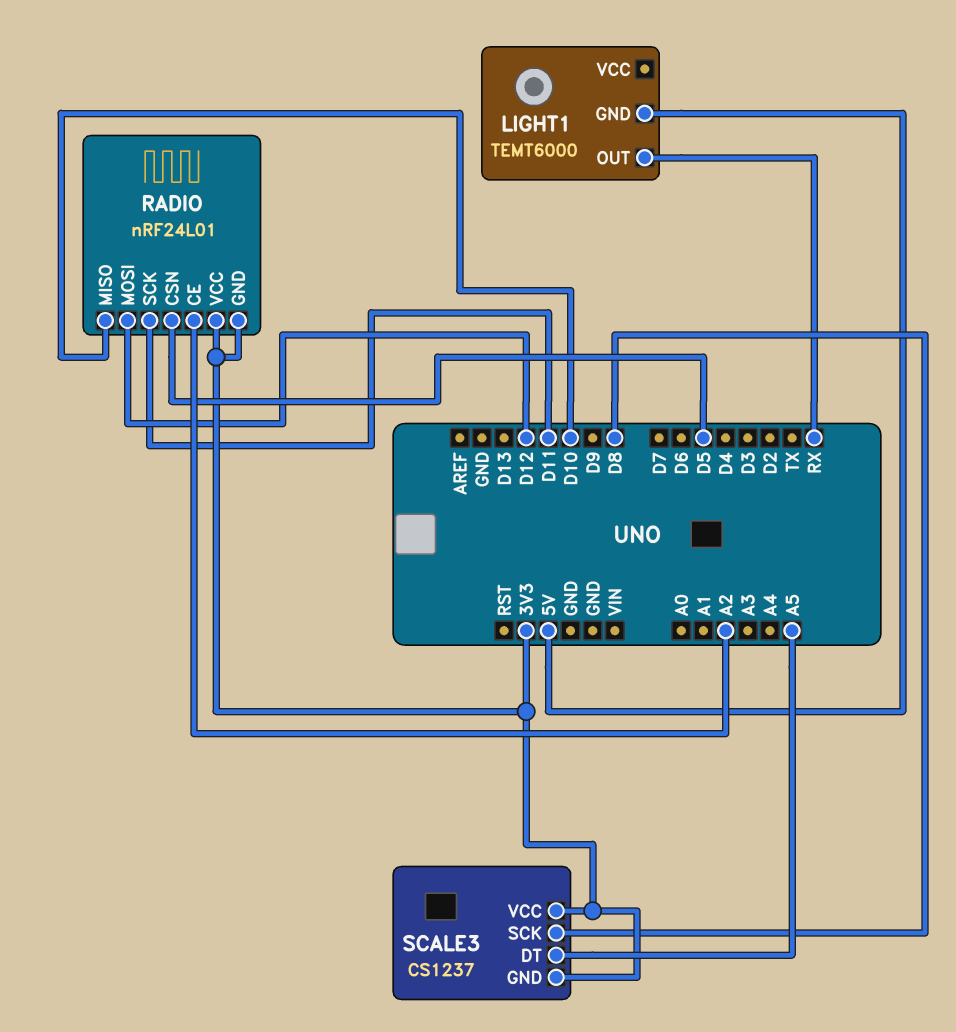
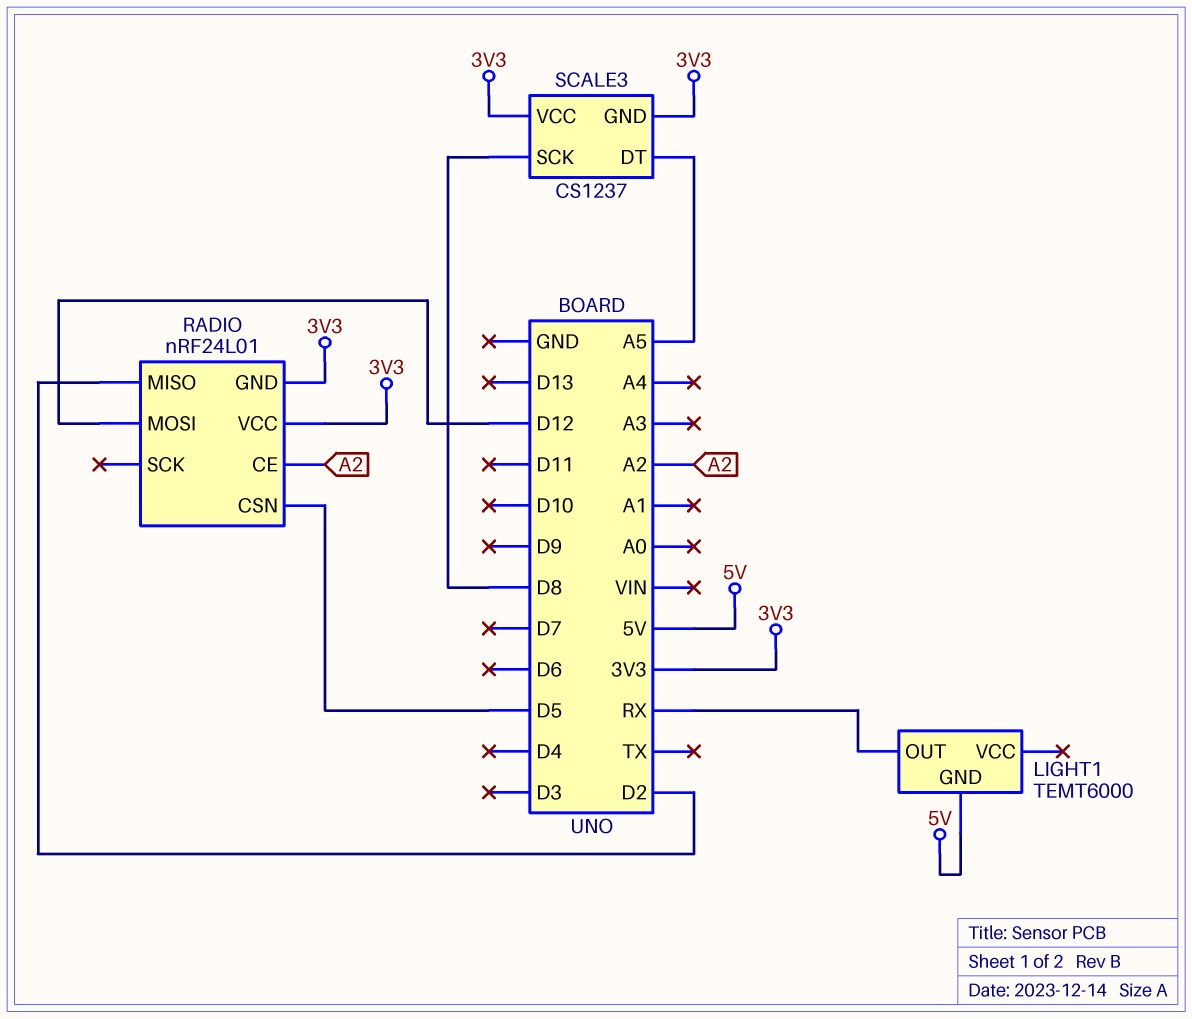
RADIO pin MISO: D10 -> D2
RADIO pin SCK: D11 -> none

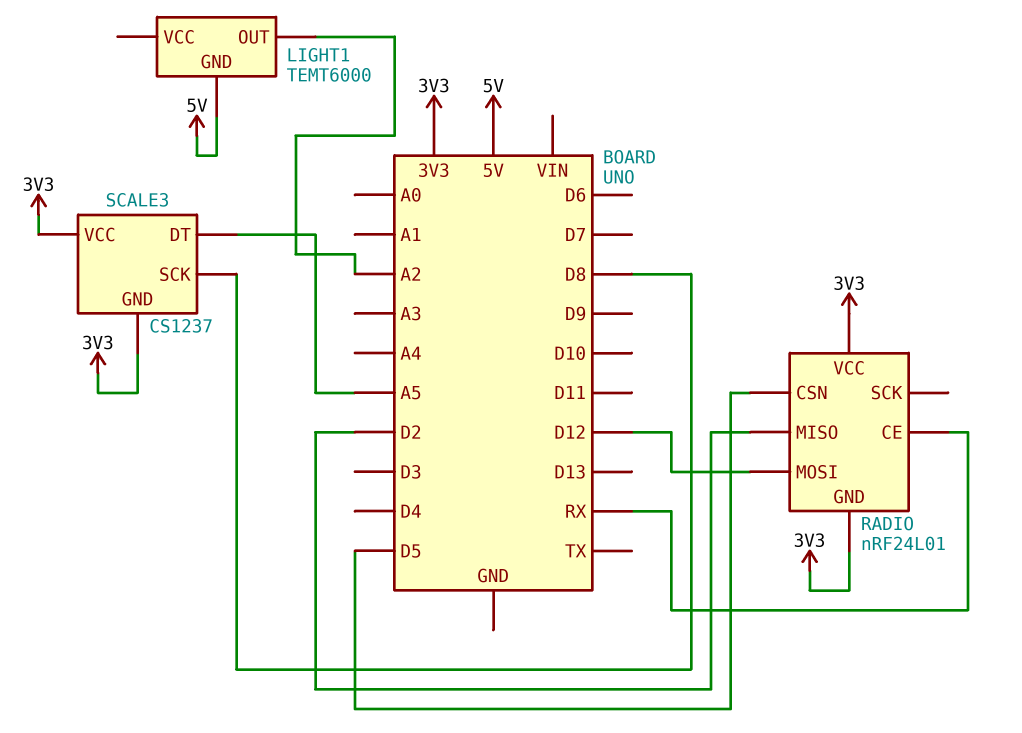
LIGHT1 pin OUT: RX -> A2
RADIO pin CE: A2 -> RX

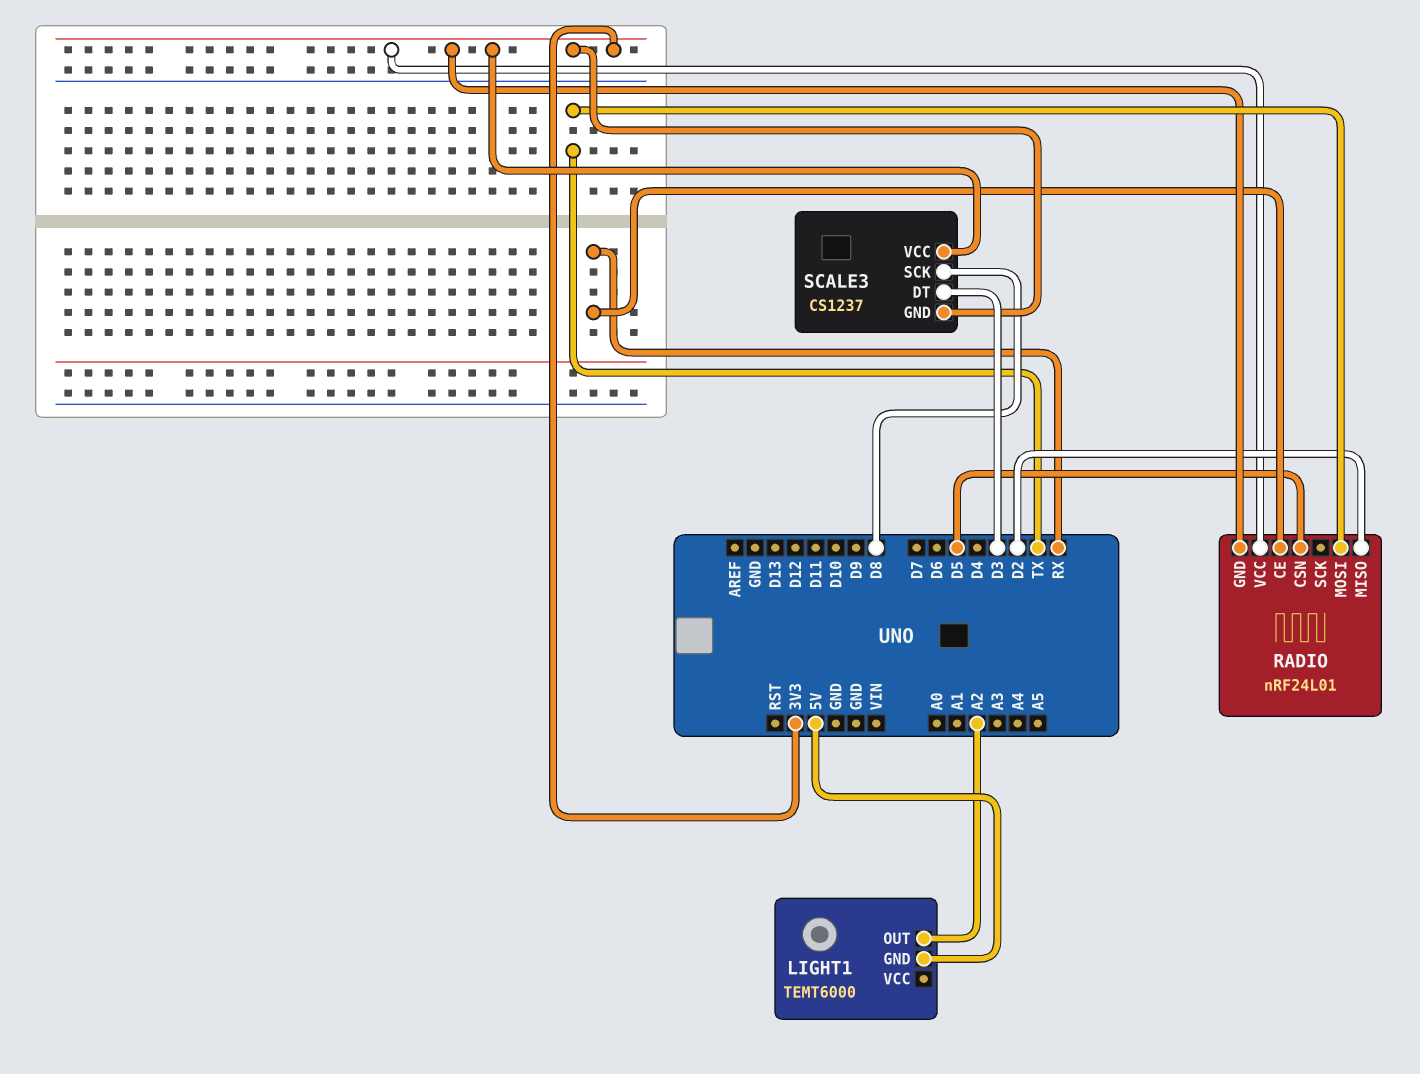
RADIO pin MOSI: D12 -> TX
SCALE3 pin DT: A5 -> D3

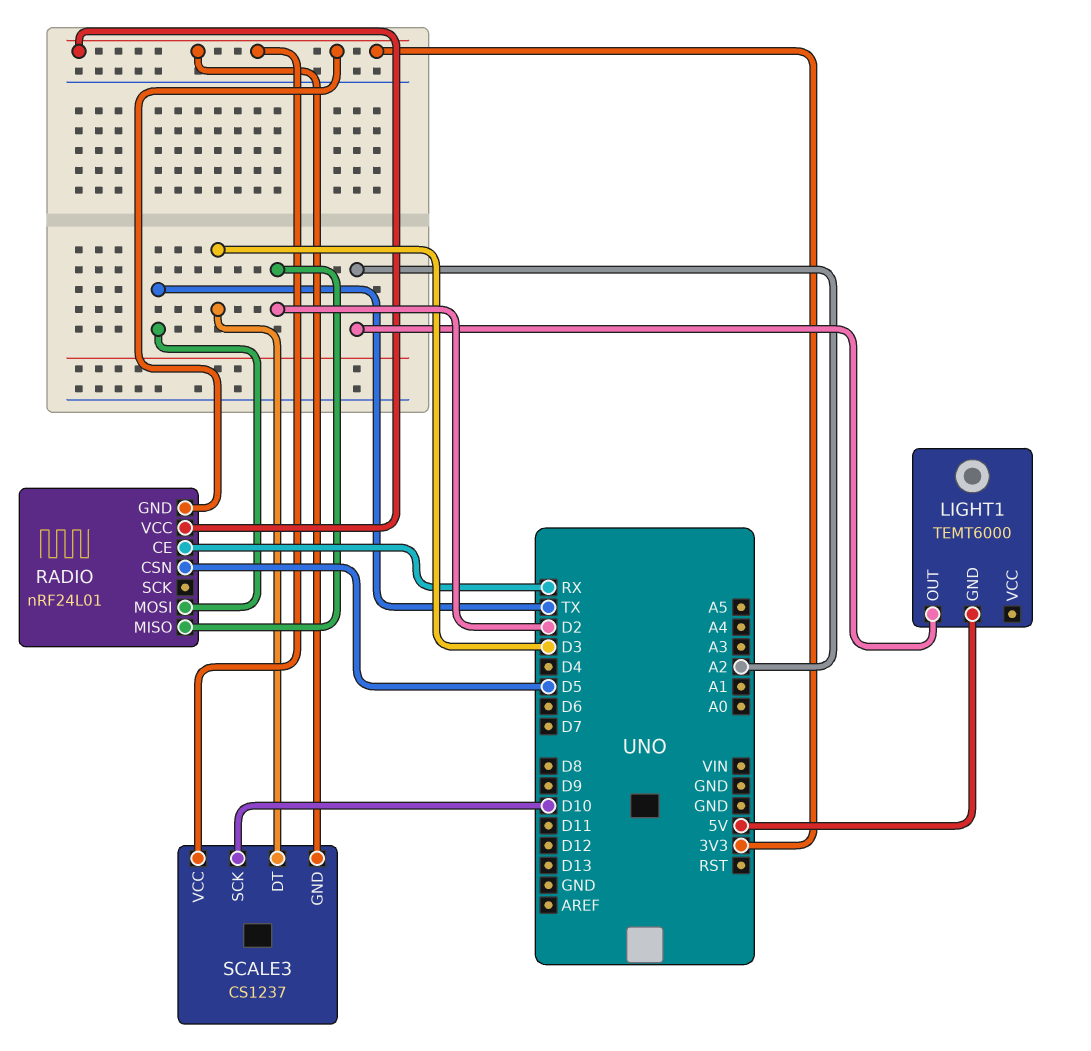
SCALE3 pin SCK: D8 -> D10

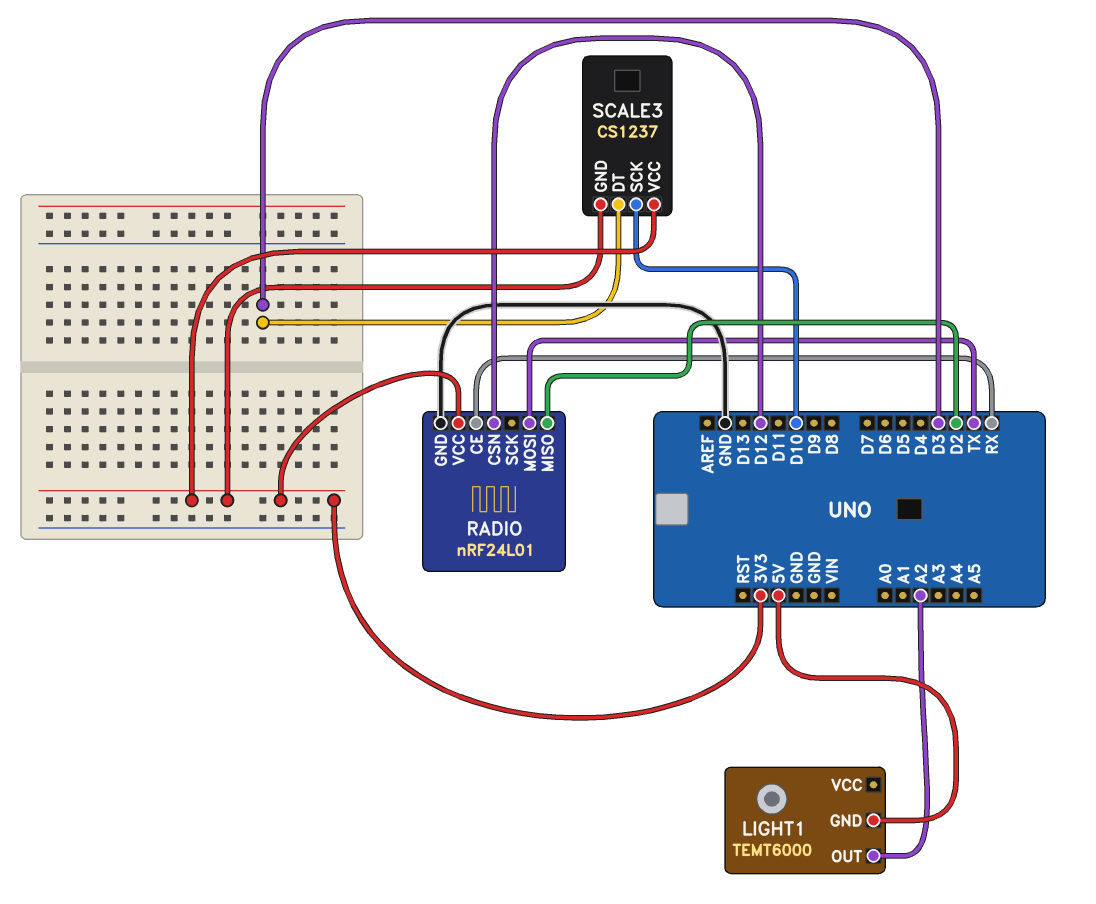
RADIO pin CSN: D5 -> D12
RADIO pin GND: 3V3 -> GND

